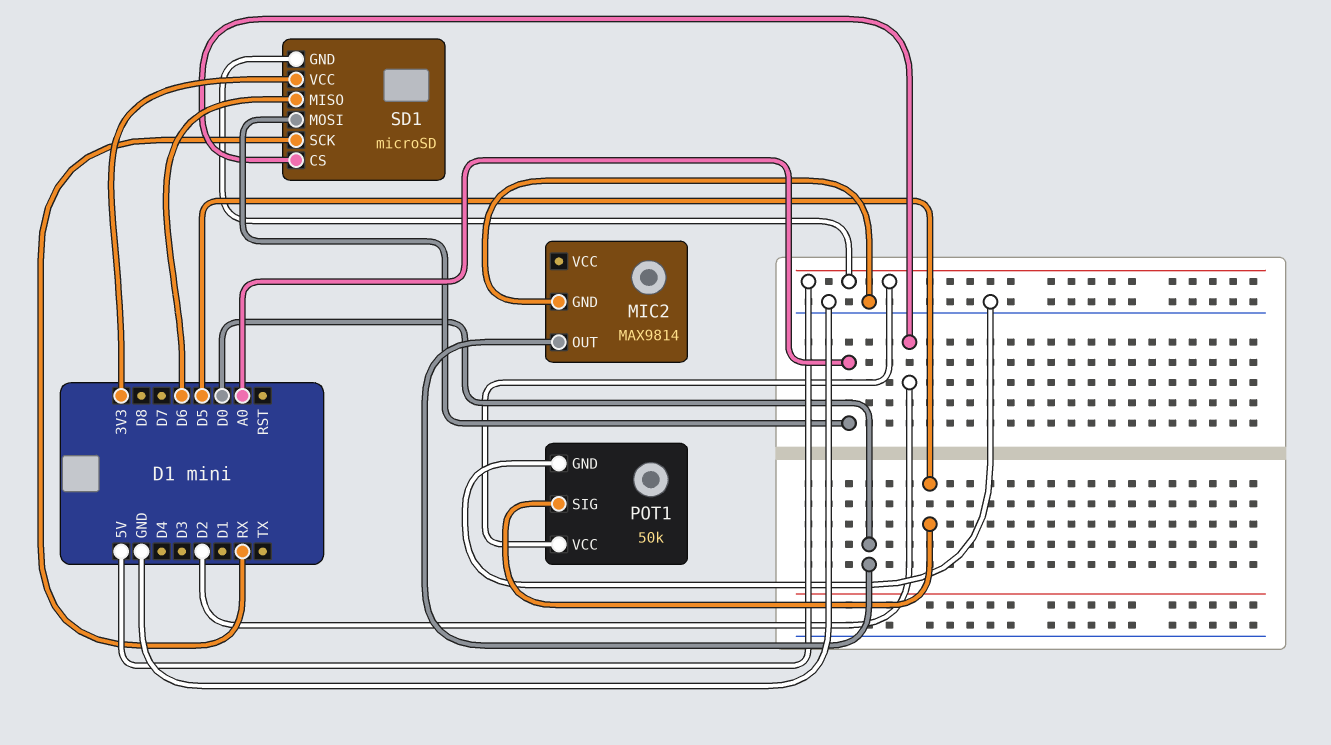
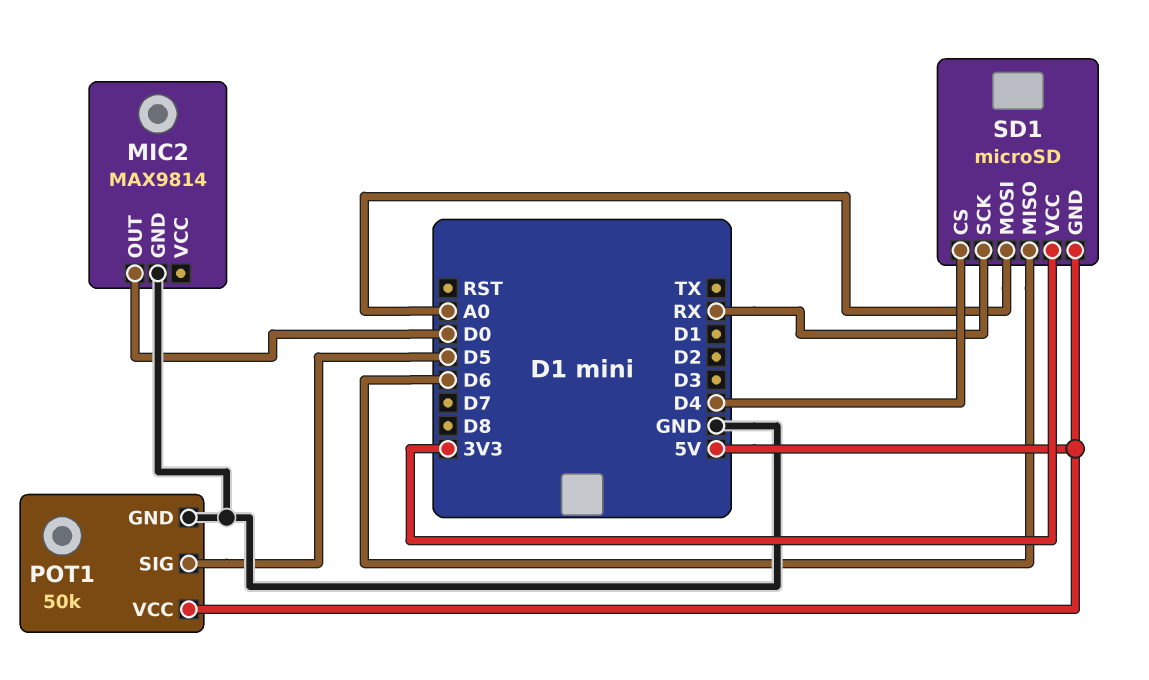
SD1 pin CS: D2 -> D4

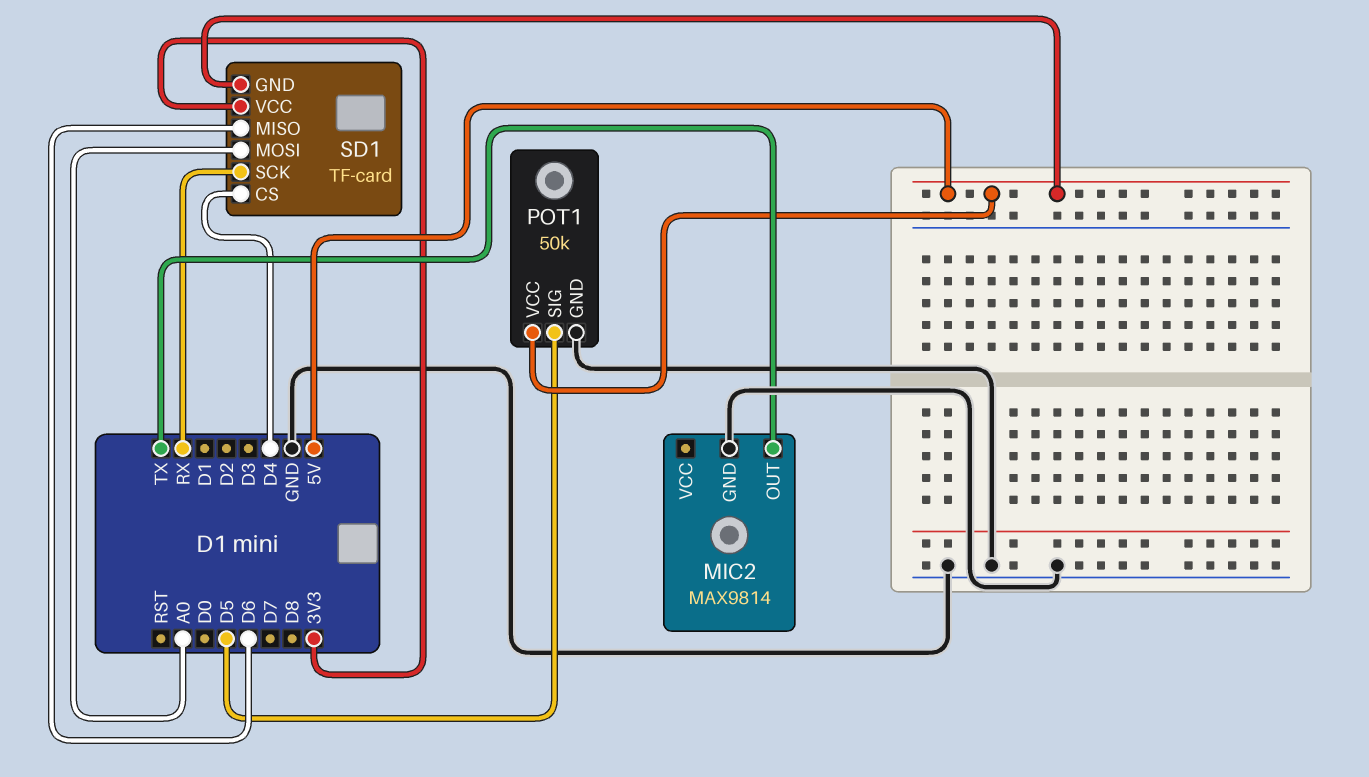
MIC2 pin OUT: D0 -> TX
SD1: microSD -> TF-card

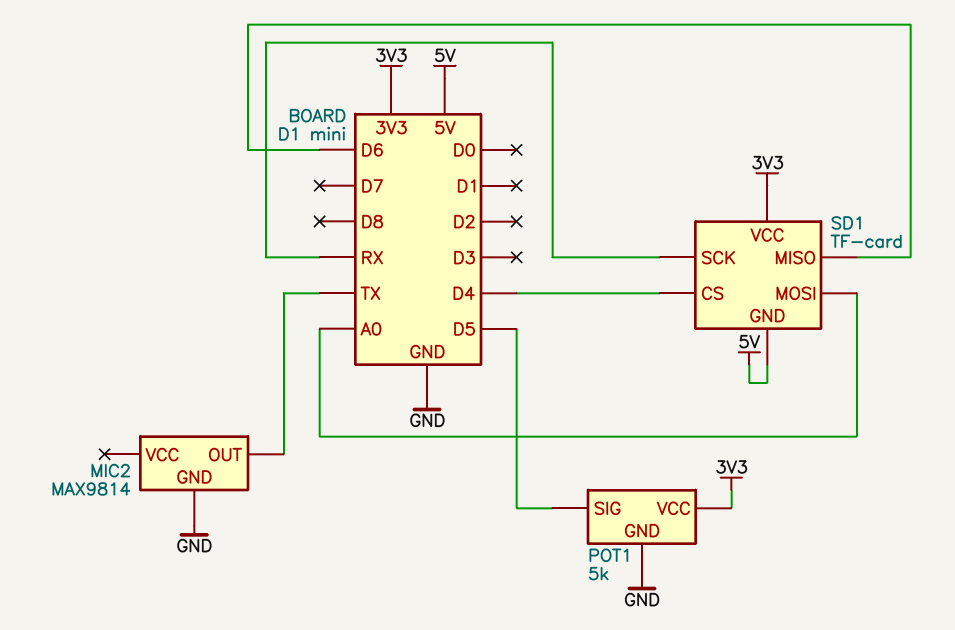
POT1: 50k -> 5k
POT1 pin VCC: 5V -> 3V3

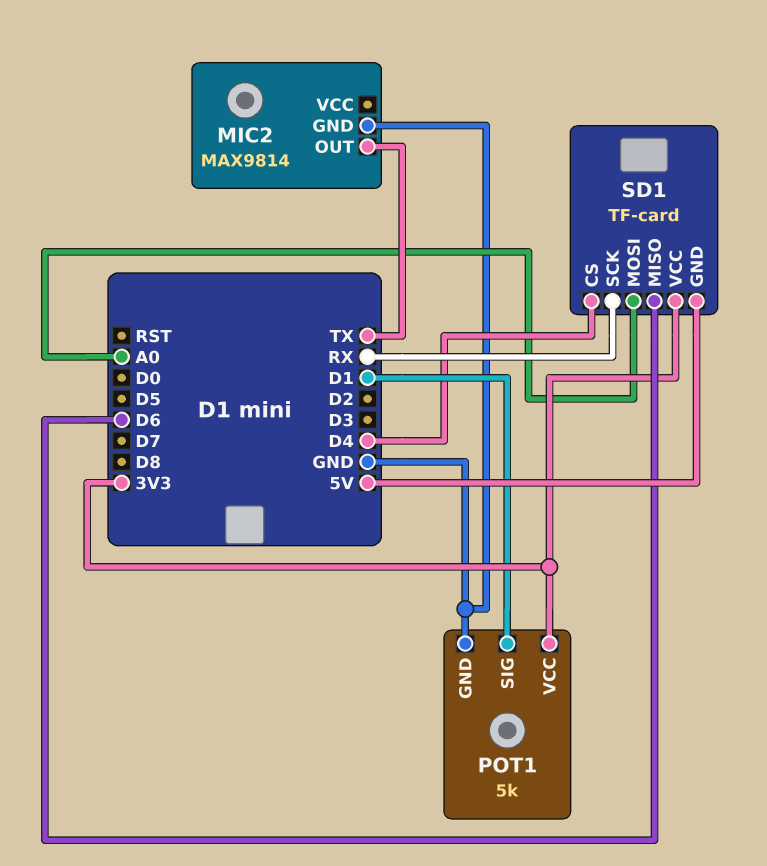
POT1 pin SIG: D5 -> D1

